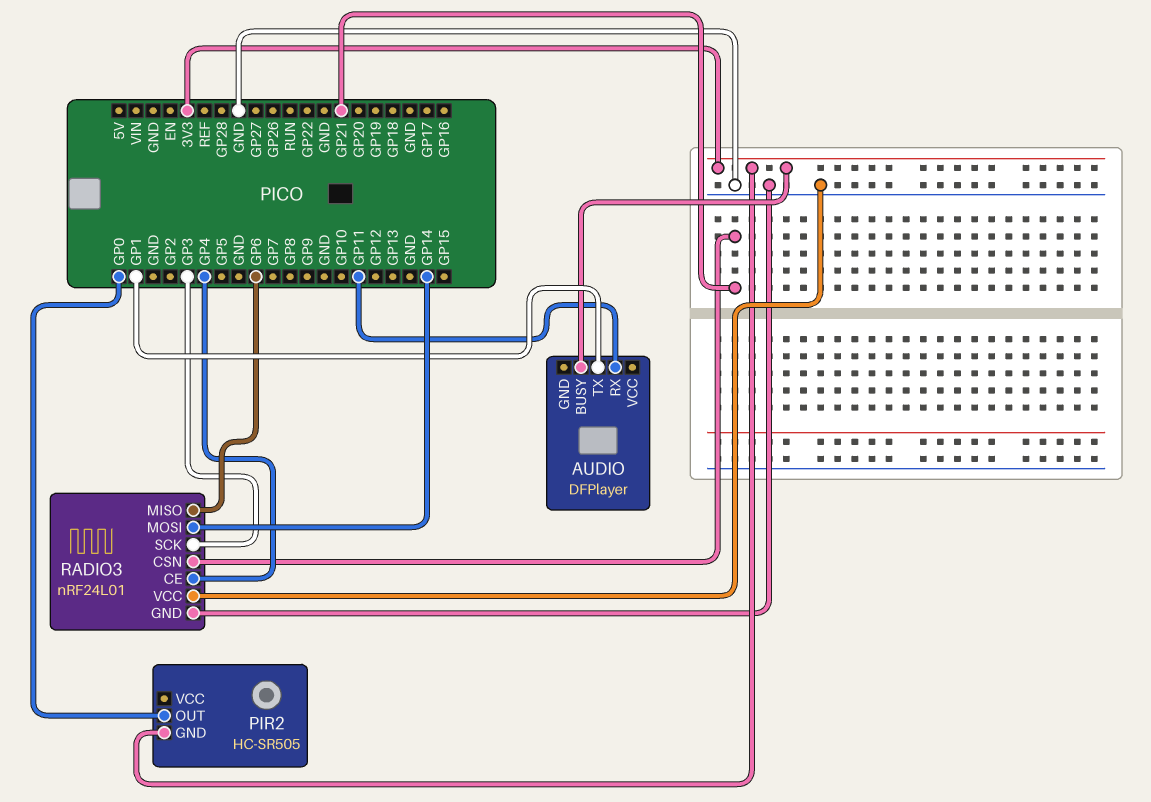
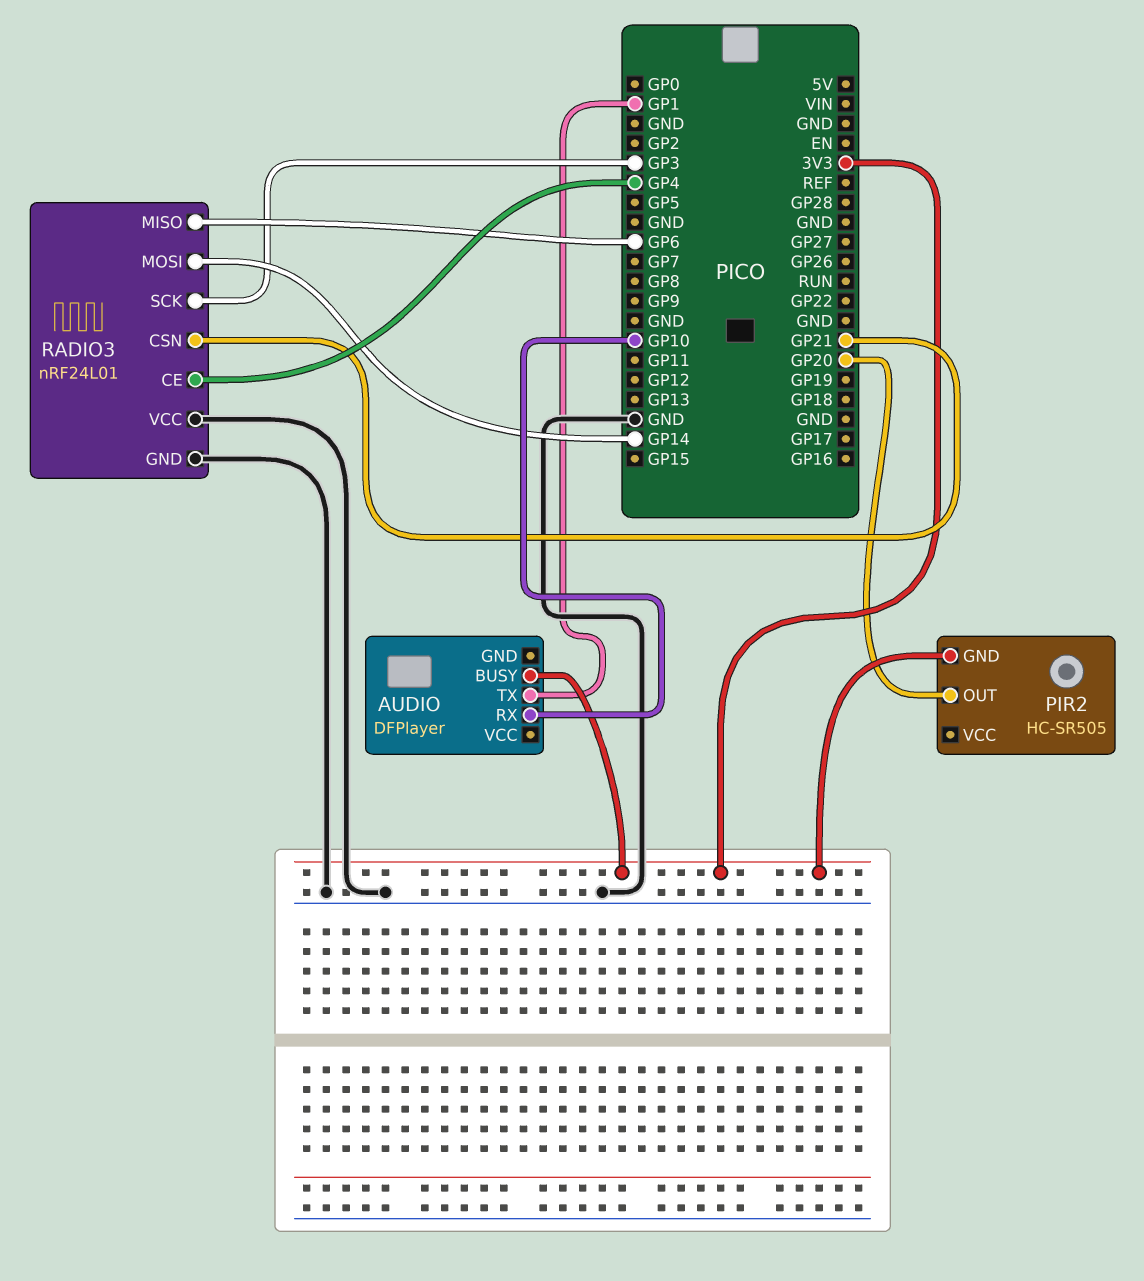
AUDIO pin RX: GP11 -> GP10
PIR2 pin OUT: GP0 -> GP20

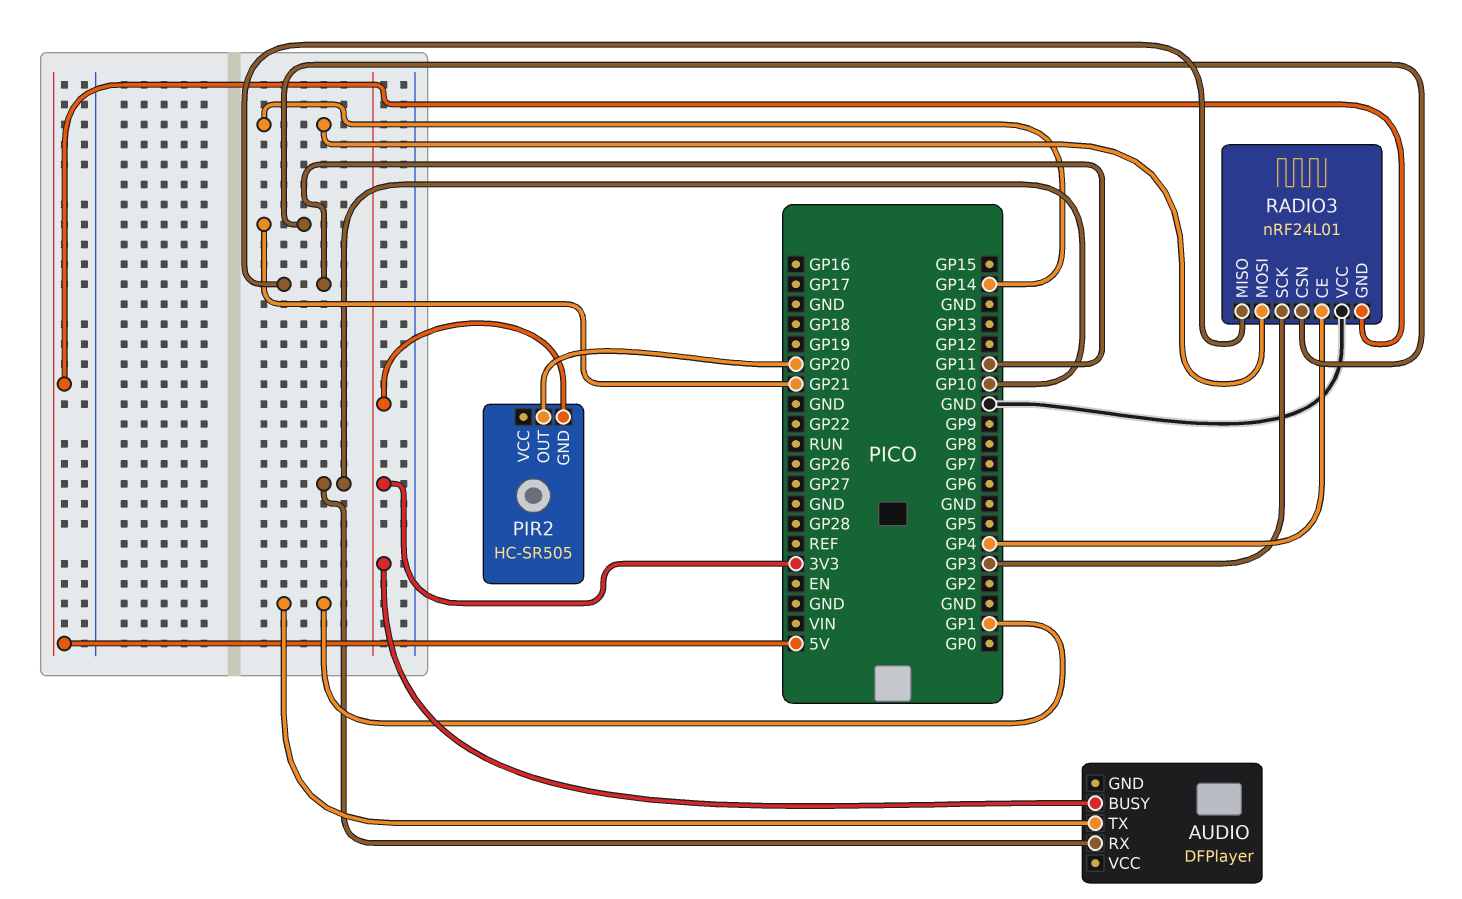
RADIO3 pin GND: GND -> 5V
RADIO3 pin MISO: GP6 -> GP11

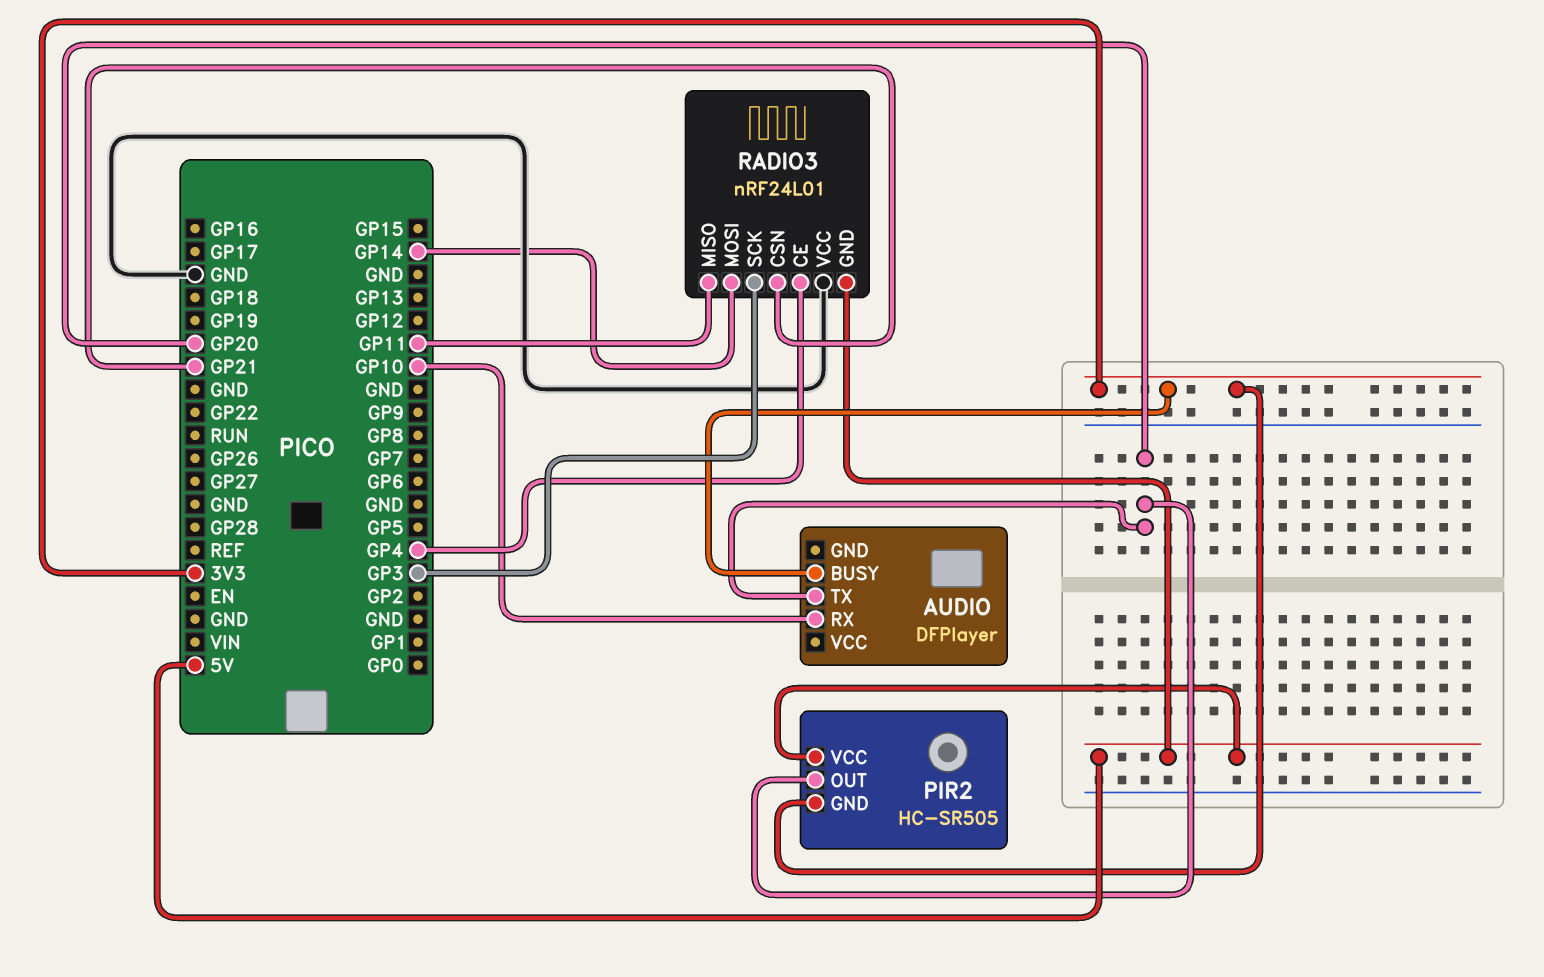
AUDIO pin TX: GP1 -> GP20
PIR2 pin VCC: none -> 5V

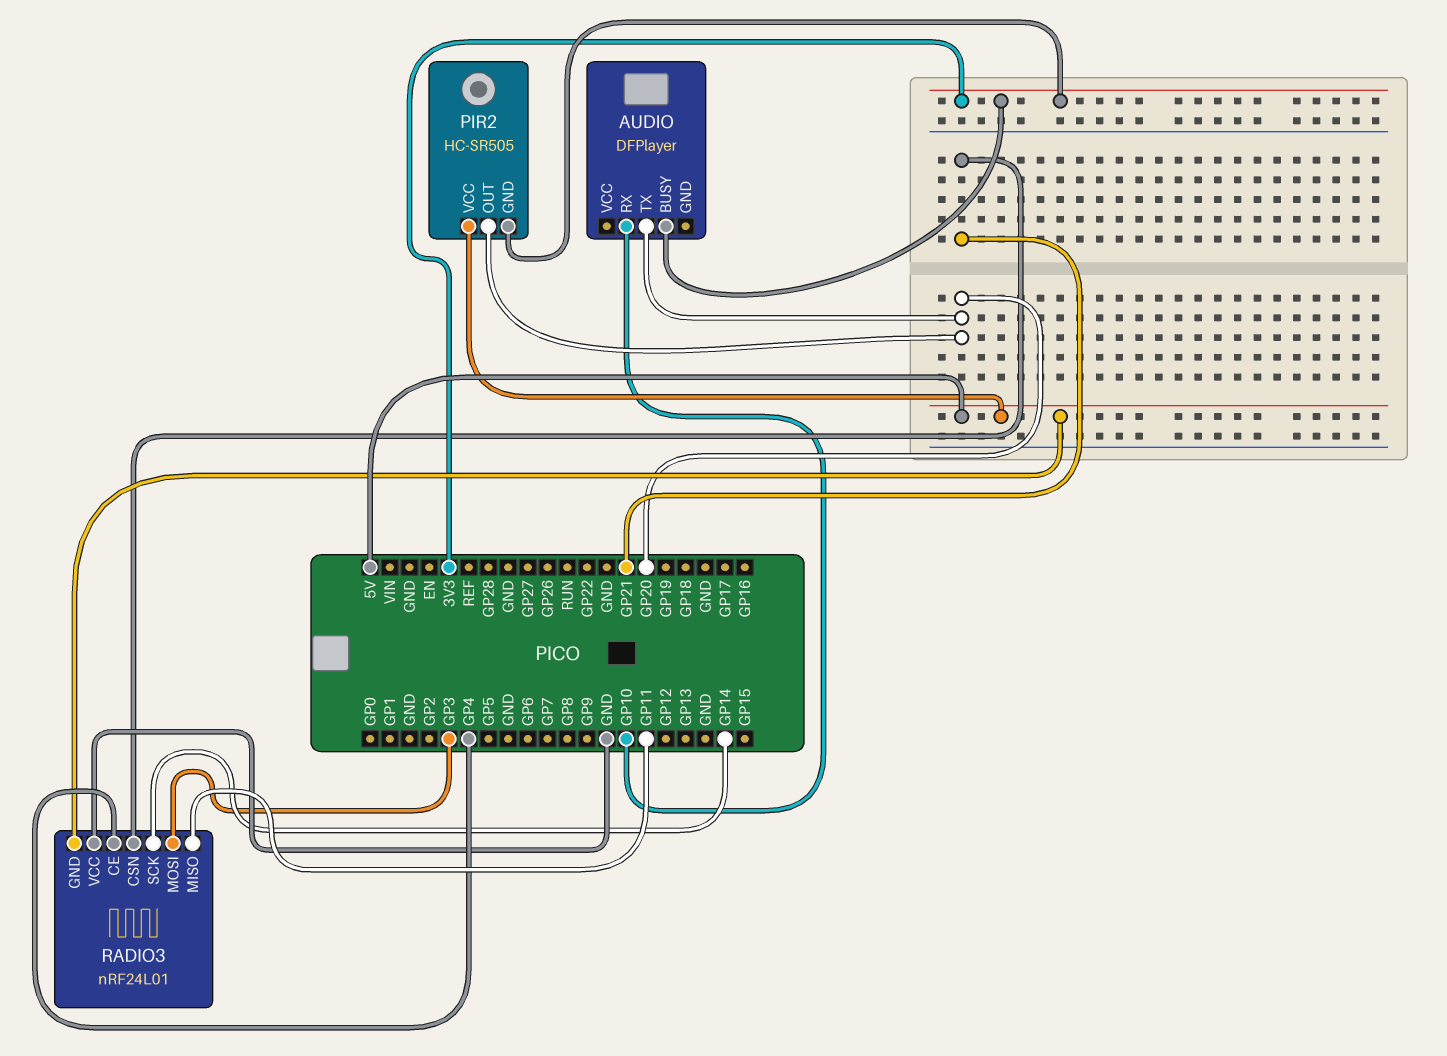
RADIO3 pin MOSI: GP14 -> GP3
RADIO3 pin SCK: GP3 -> GP14

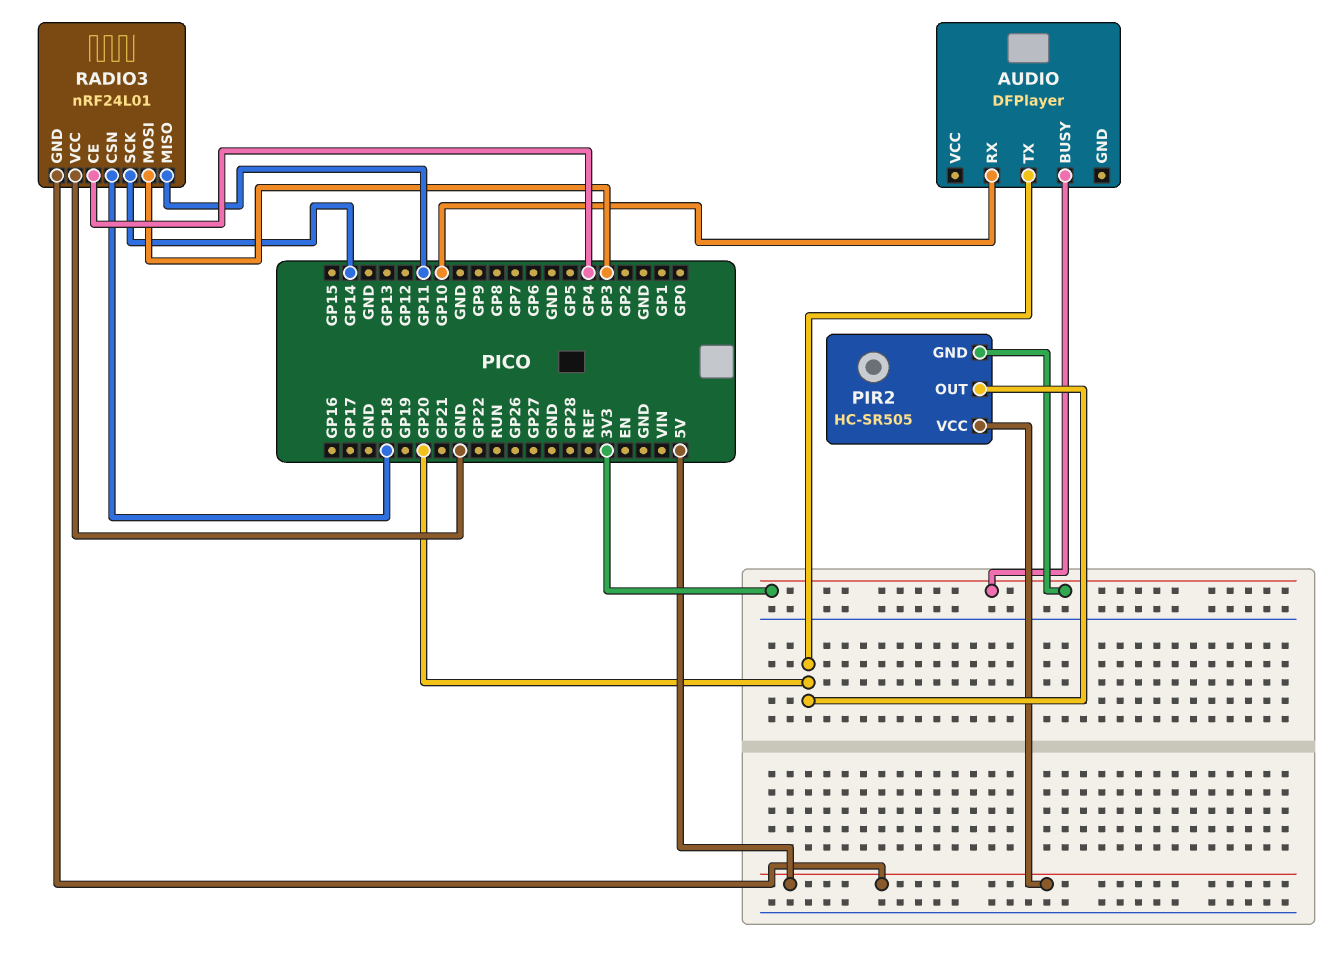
RADIO3 pin CSN: GP21 -> GP18

